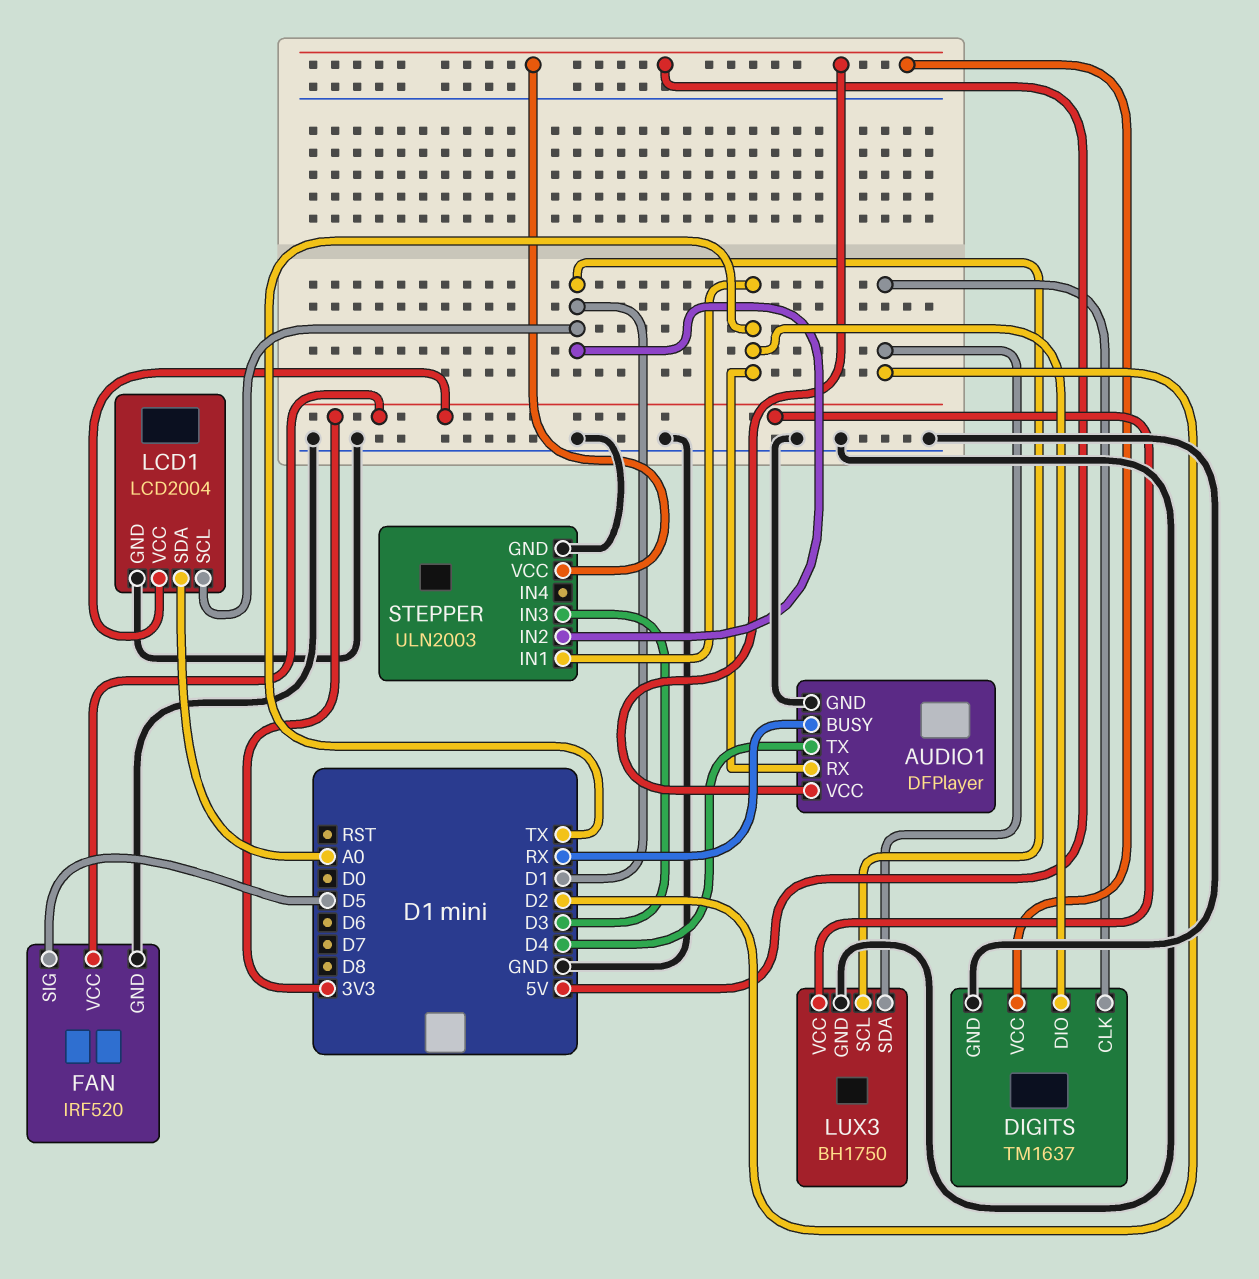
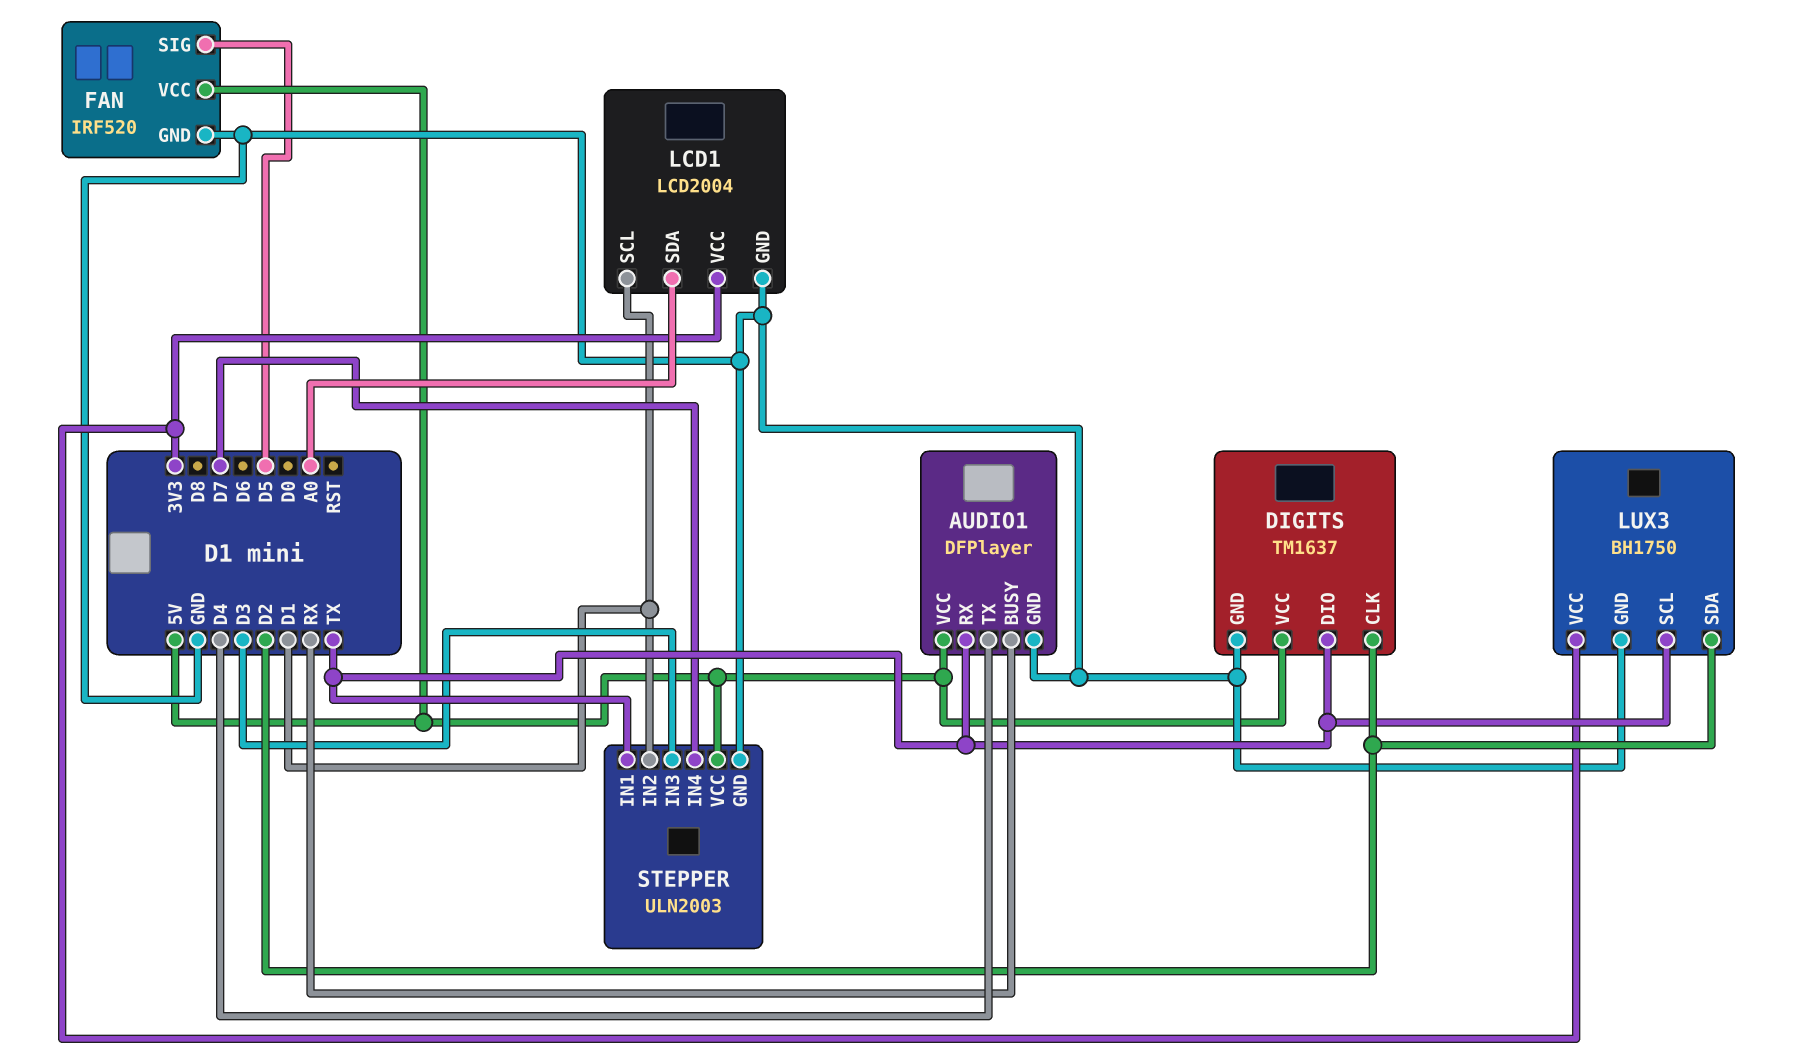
FAN pin VCC: 3V3 -> 5V
LUX3 pin SCL: D1 -> TX
STEPPER pin IN4: none -> D7

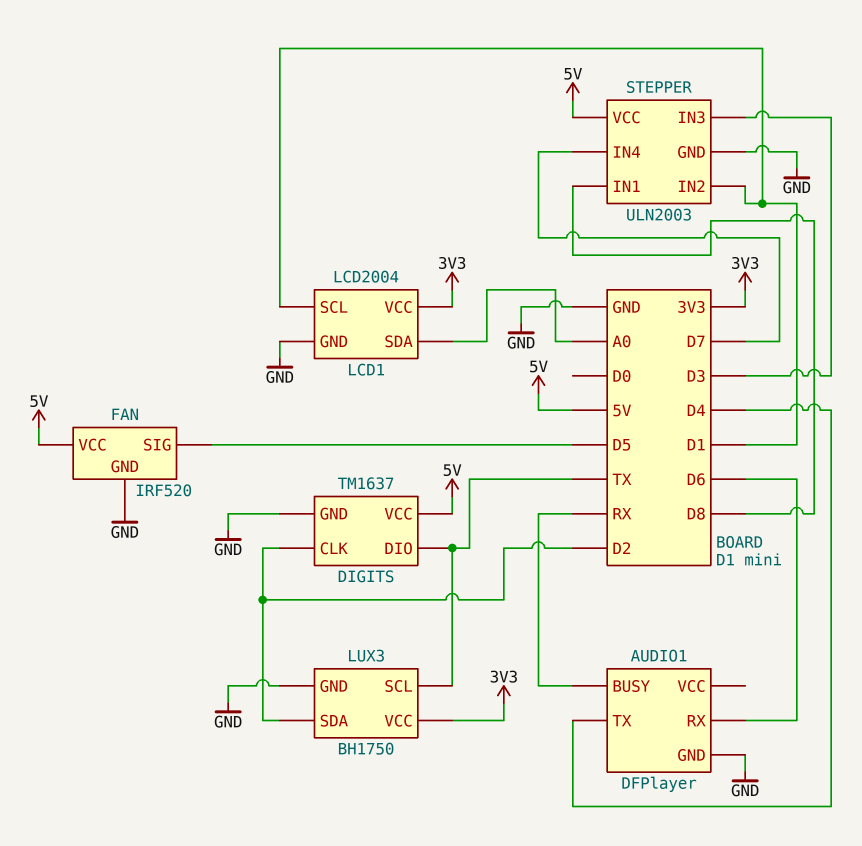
AUDIO1 pin RX: TX -> D6
AUDIO1 pin VCC: 5V -> none
STEPPER pin IN1: TX -> D8

